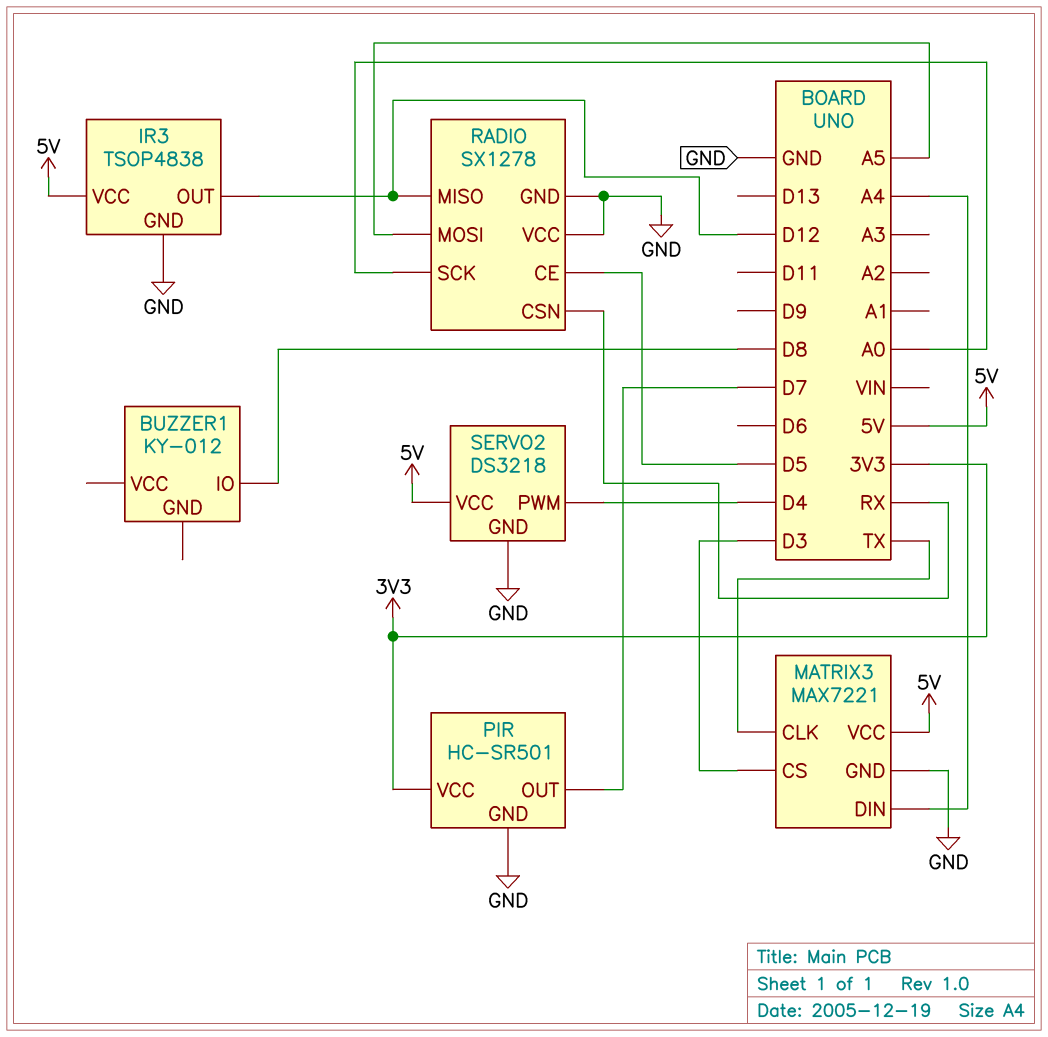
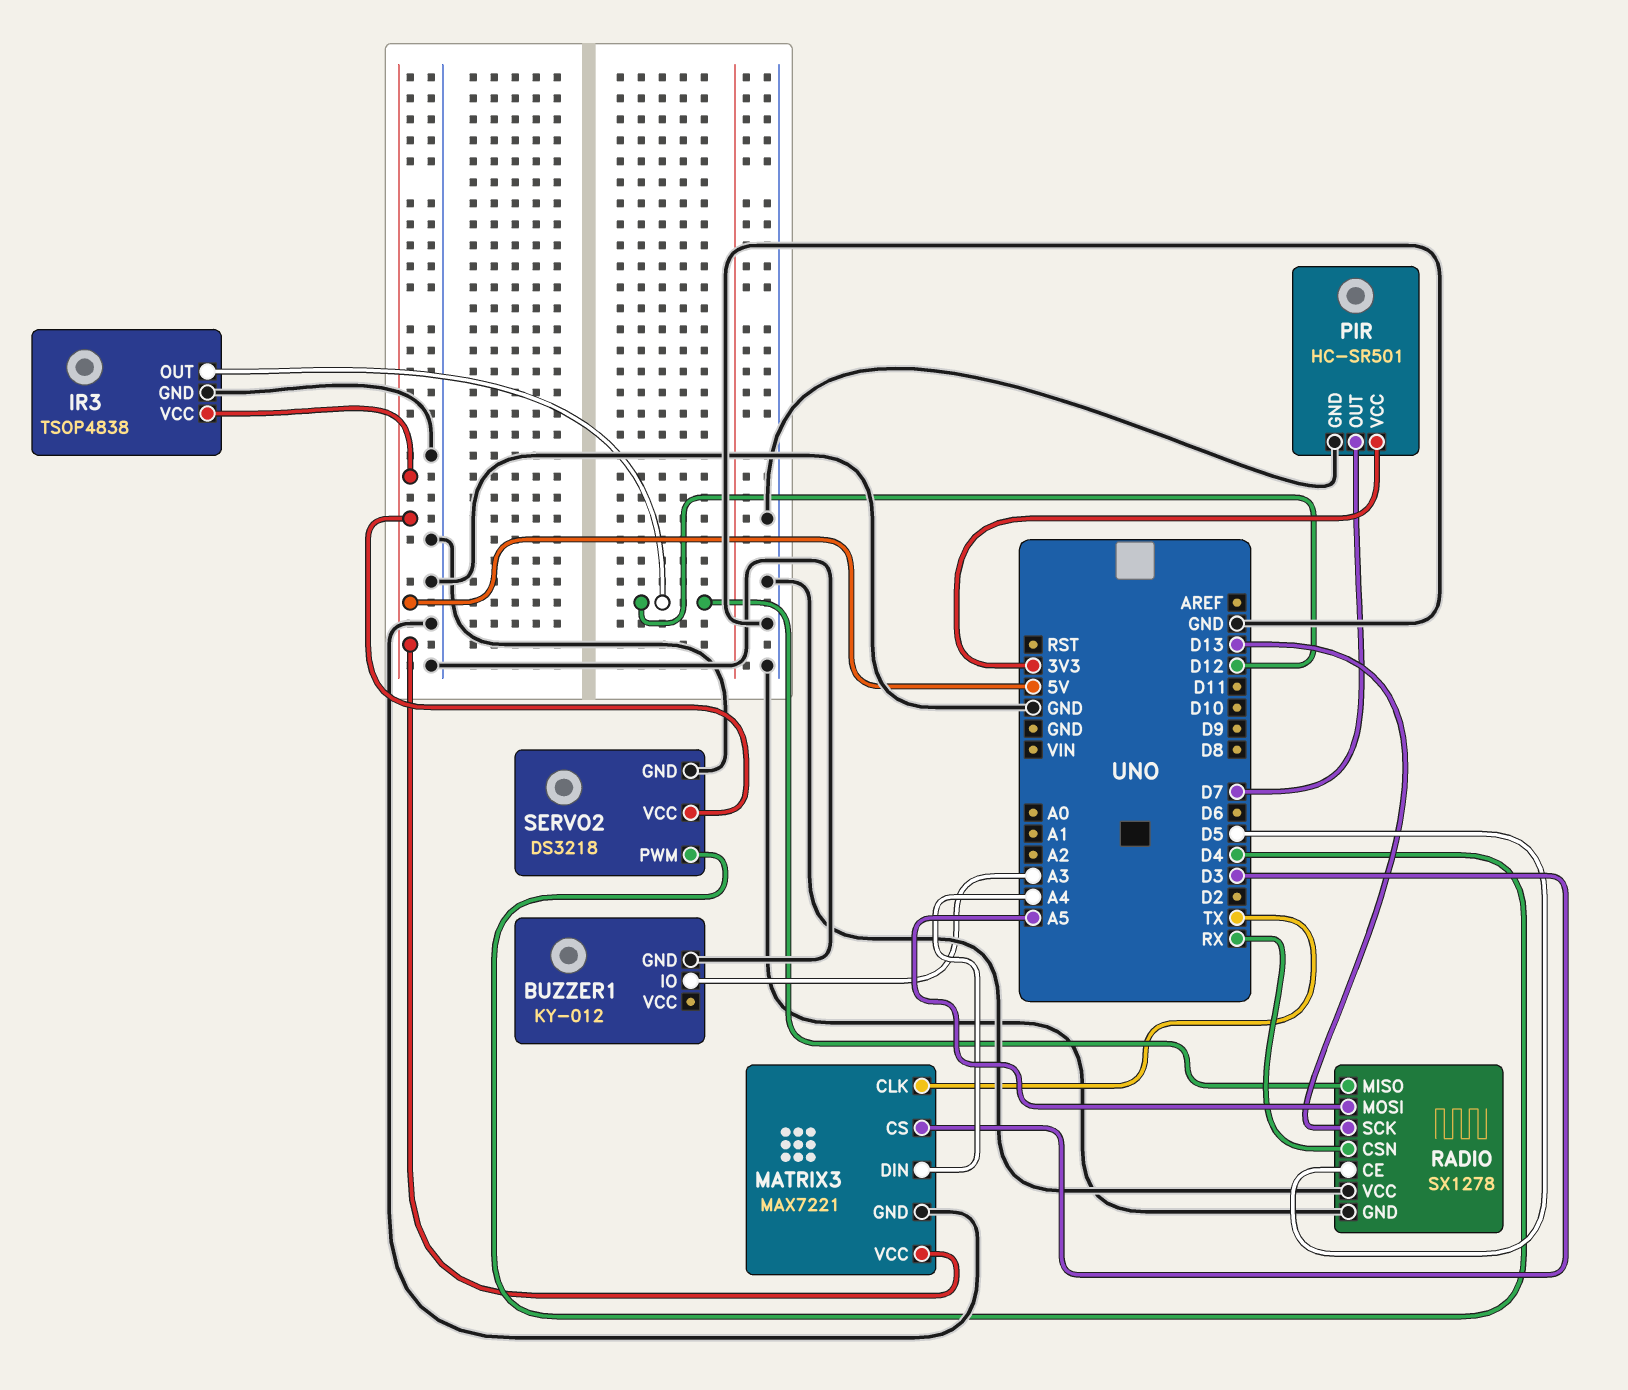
BUZZER1 pin GND: none -> GND
BUZZER1 pin IO: D8 -> A3
RADIO pin SCK: A0 -> D13

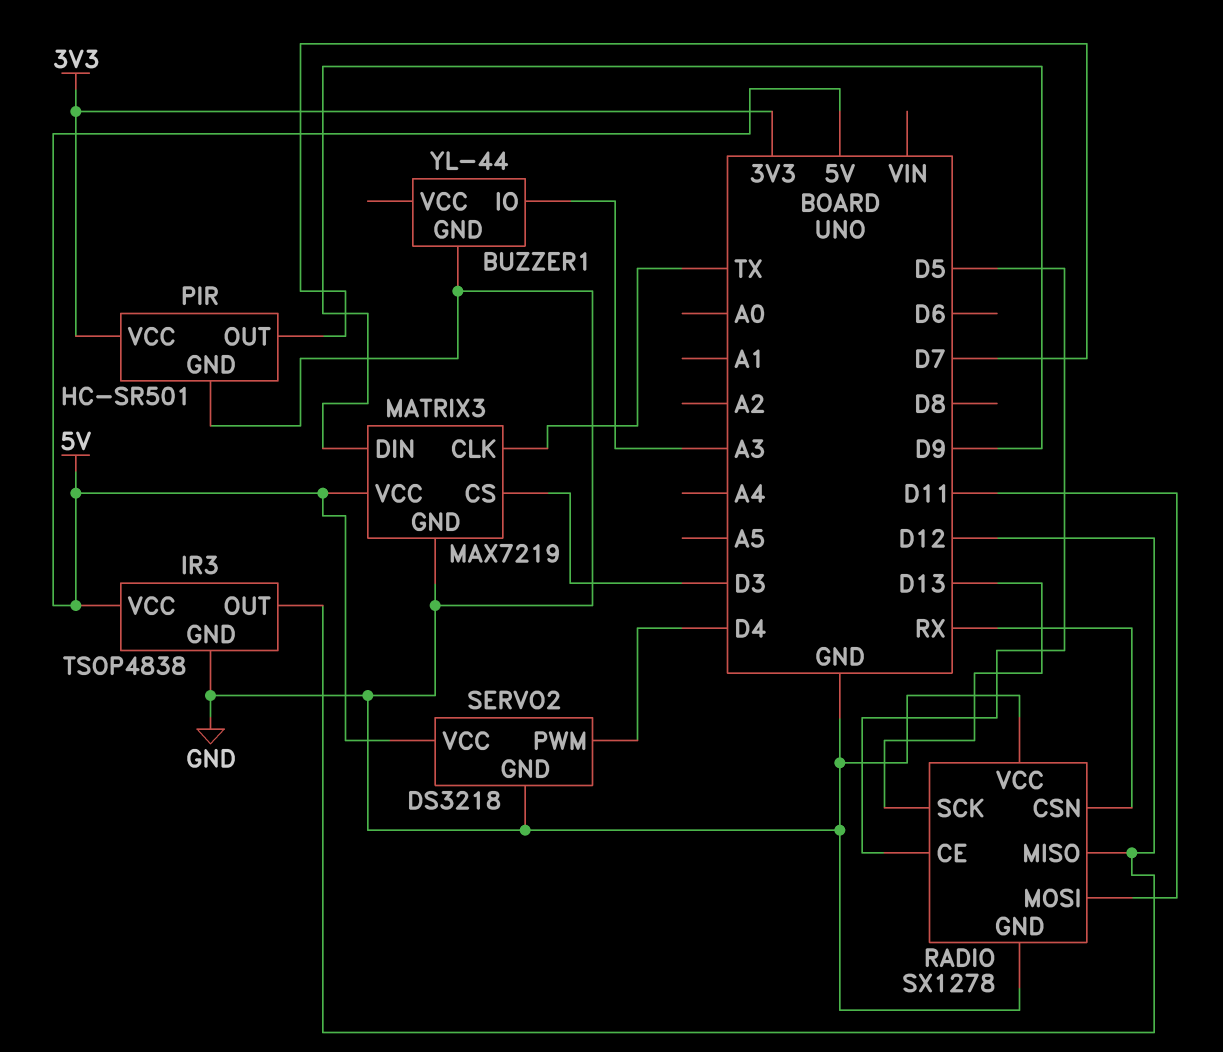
BUZZER1: KY-012 -> YL-44
MATRIX3: MAX7221 -> MAX7219
MATRIX3 pin DIN: A4 -> D9
RADIO pin MOSI: A5 -> D11

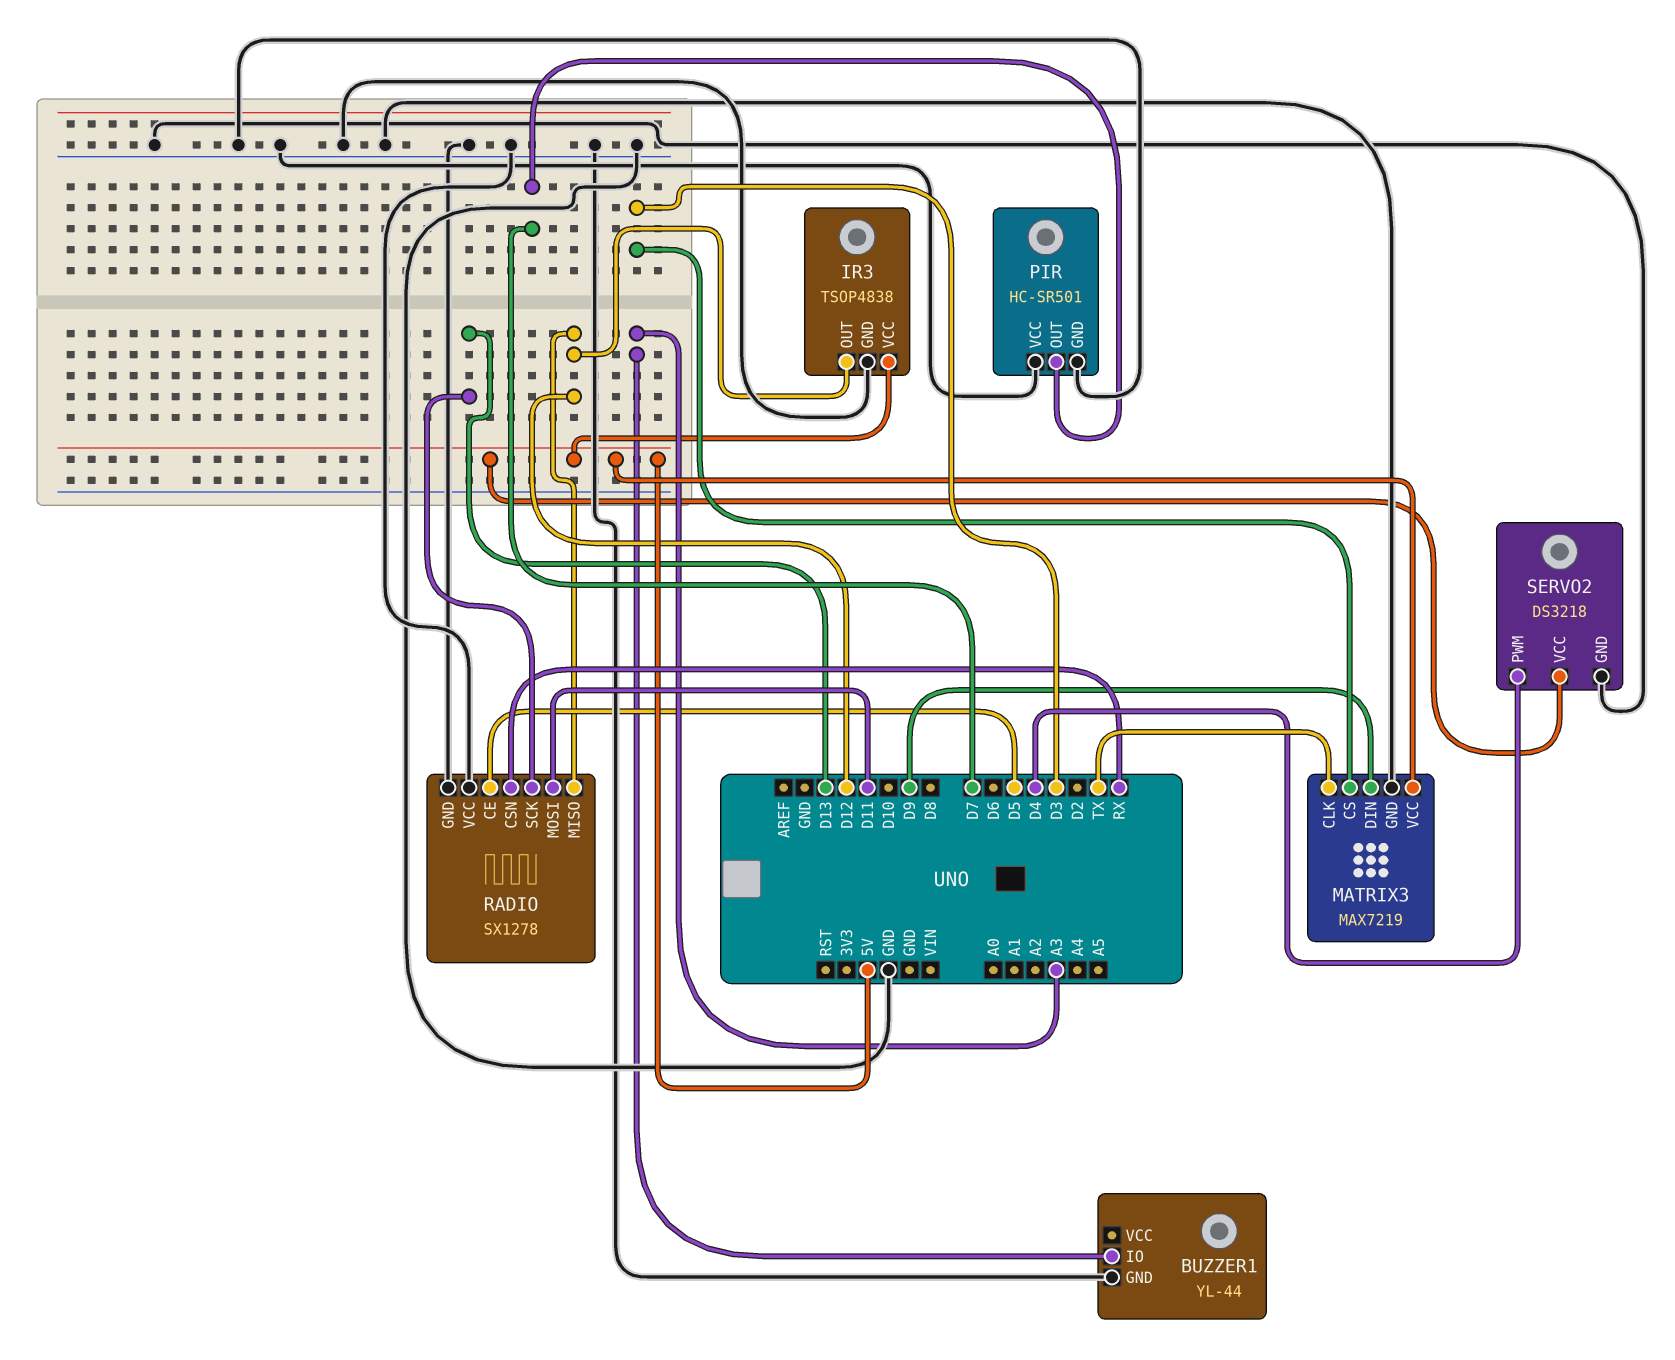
PIR pin VCC: 3V3 -> GND

